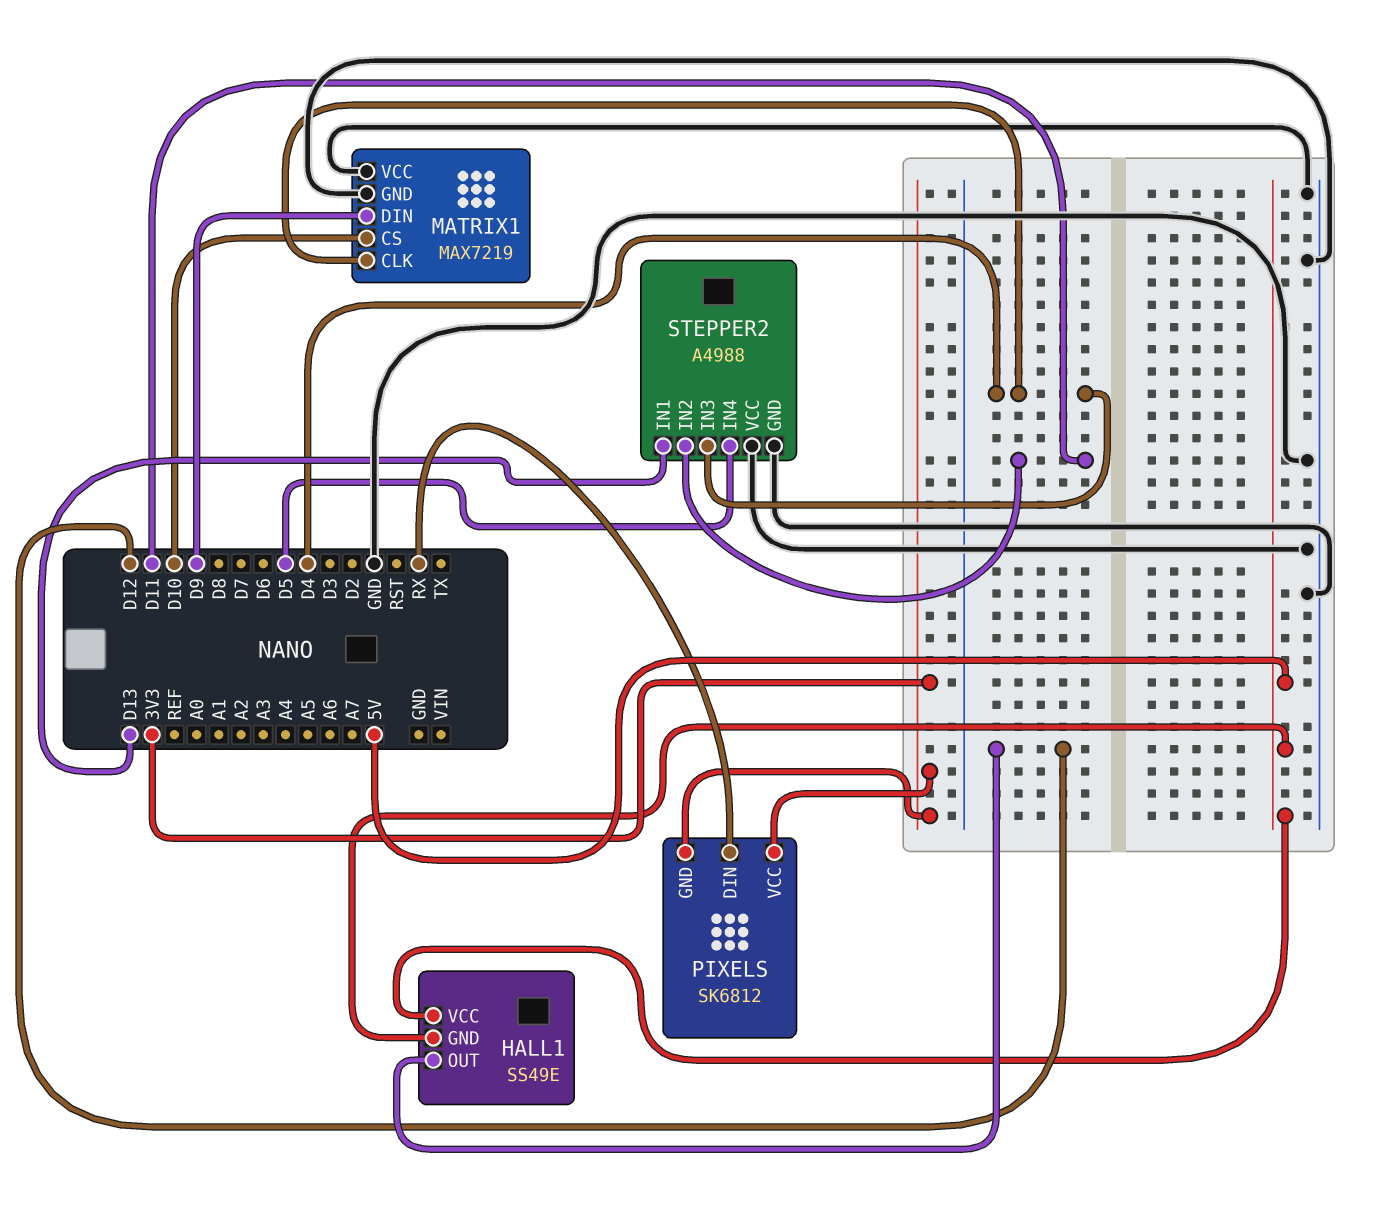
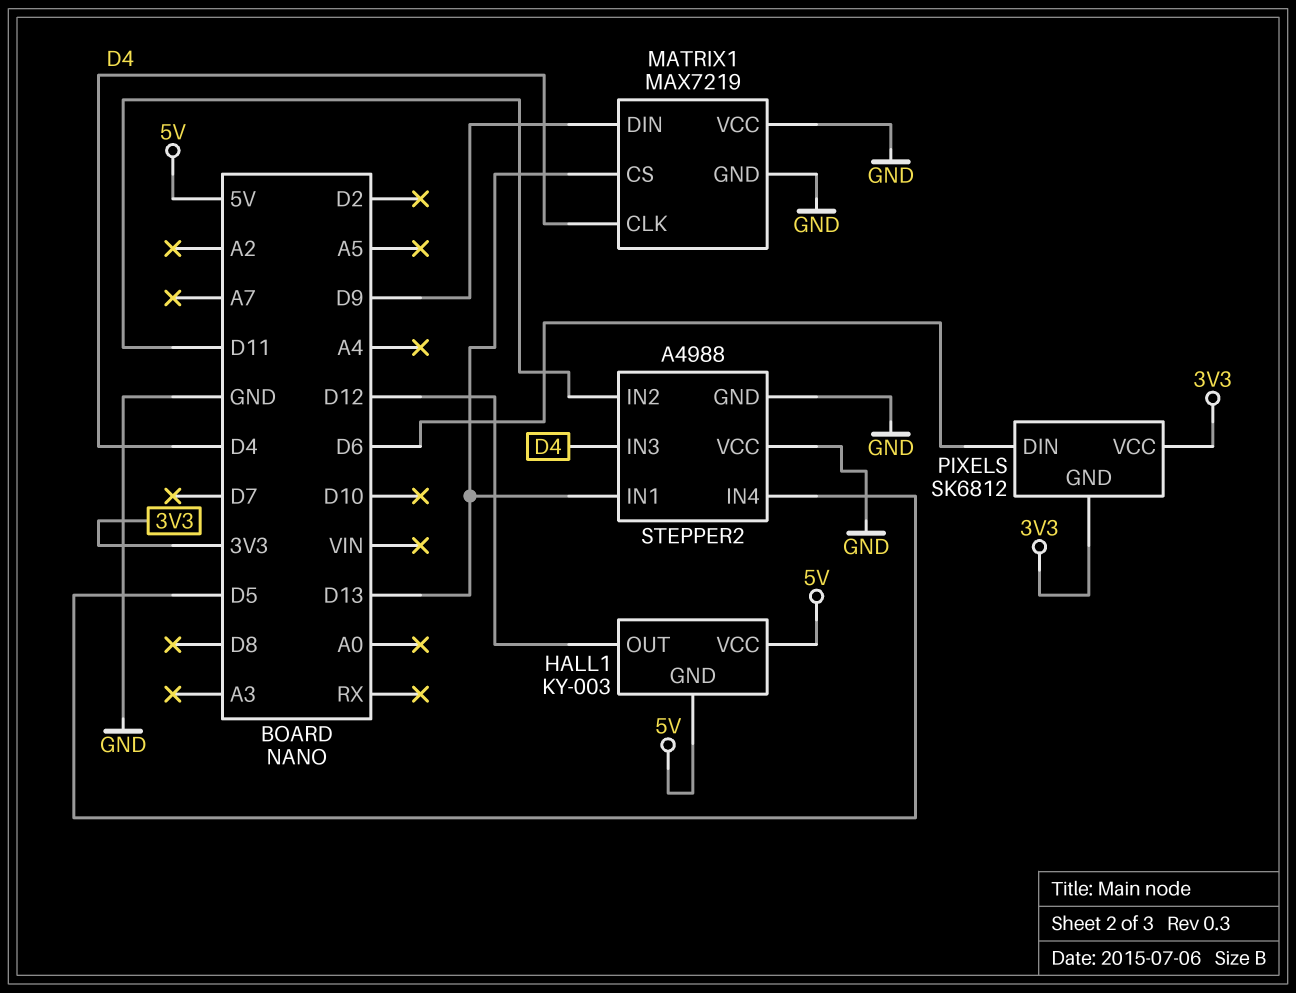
HALL1: SS49E -> KY-003
MATRIX1 pin CS: D10 -> D13
PIXELS pin DIN: RX -> D6

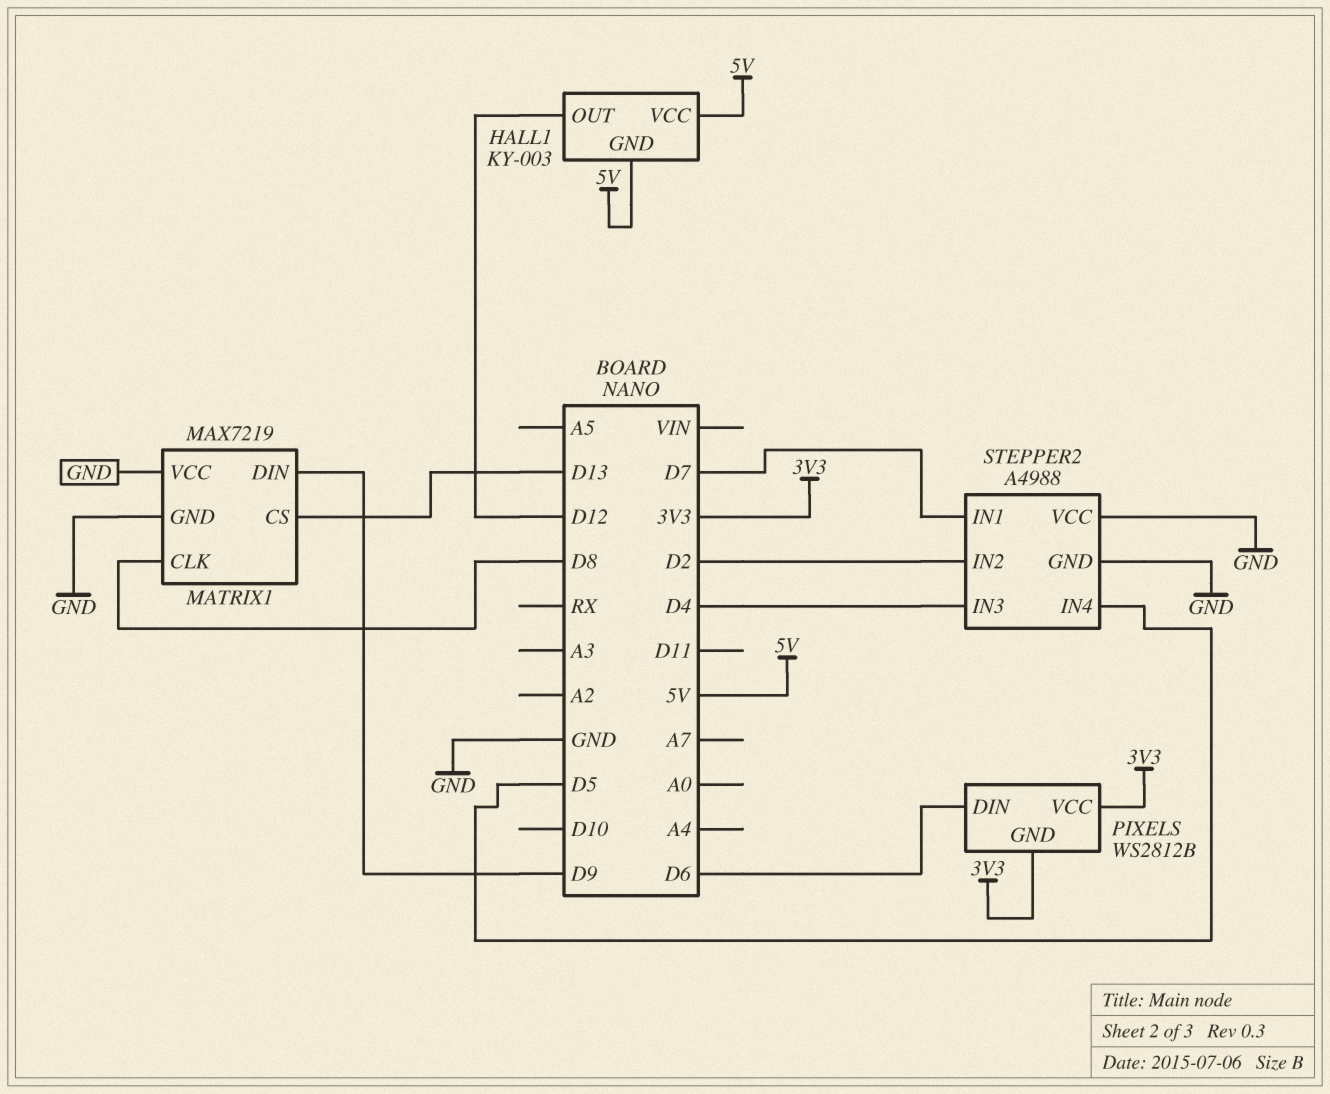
MATRIX1 pin CLK: D4 -> D8
PIXELS: SK6812 -> WS2812B
STEPPER2 pin IN1: D13 -> D7
STEPPER2 pin IN2: D11 -> D2

